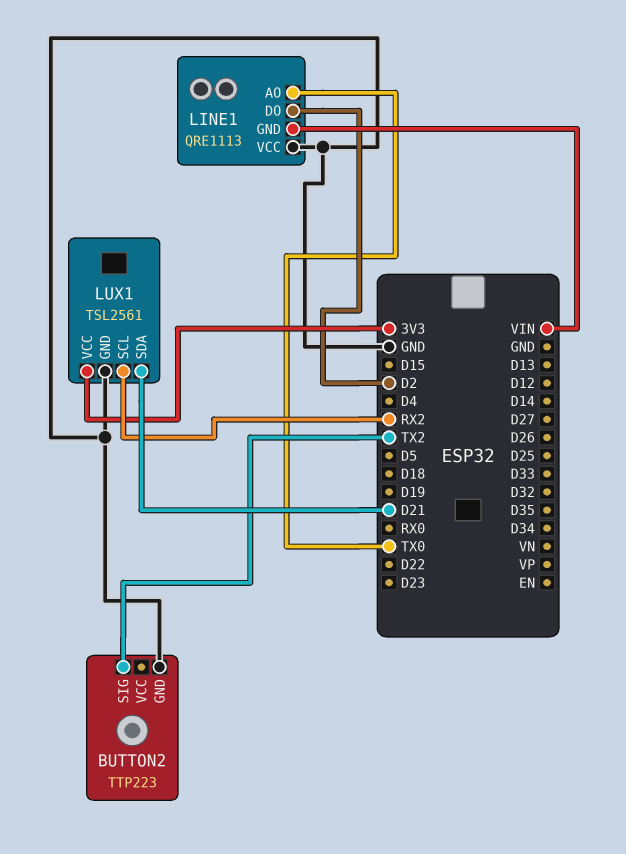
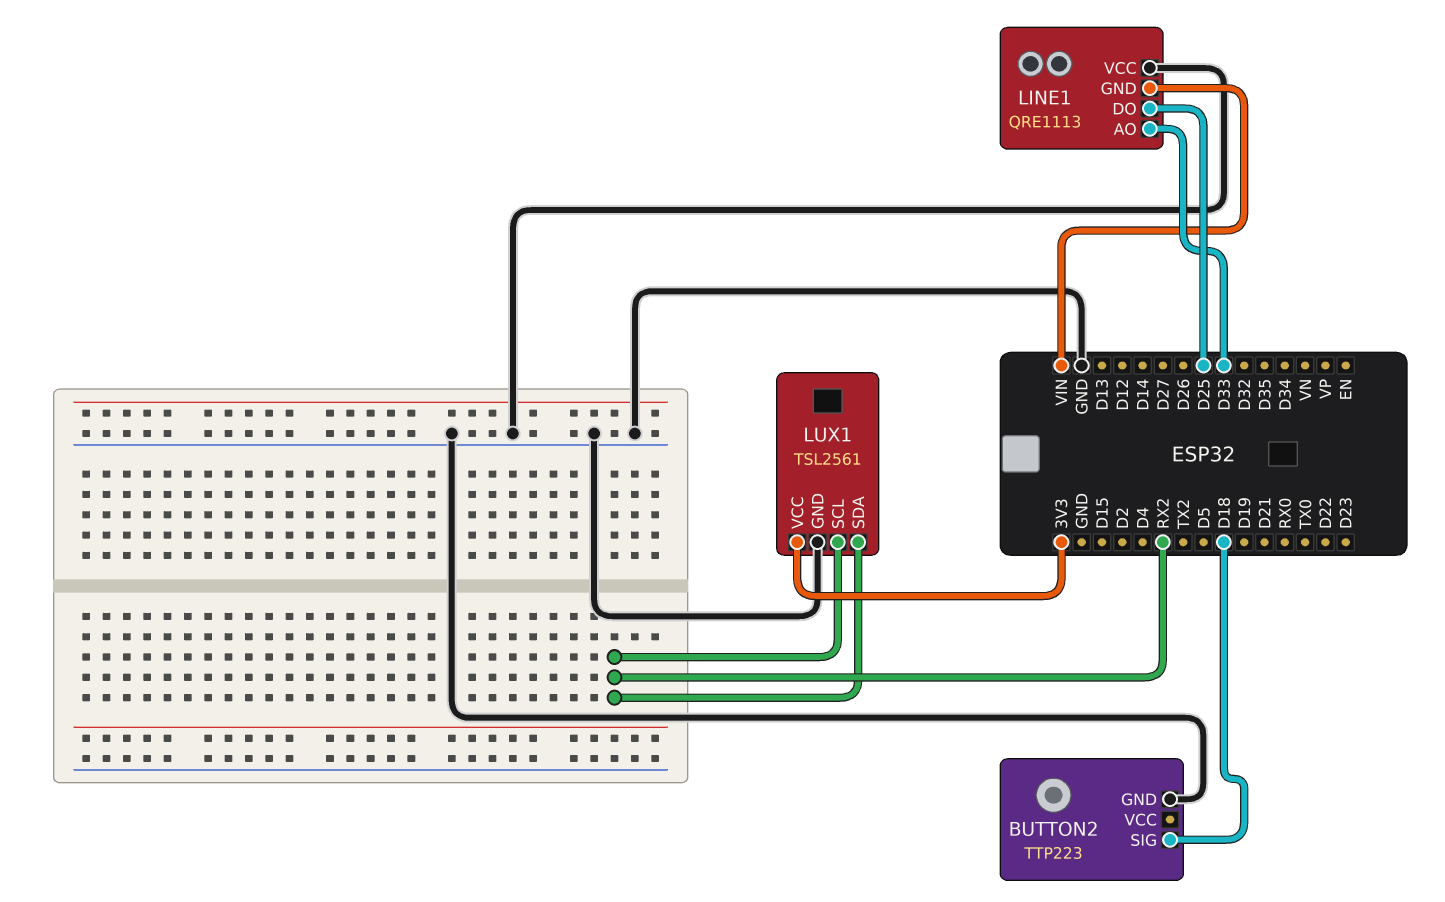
BUTTON2 pin SIG: TX2 -> D18
LINE1 pin AO: TX0 -> D33
LINE1 pin DO: D2 -> D25
LUX1 pin SDA: D21 -> RX2

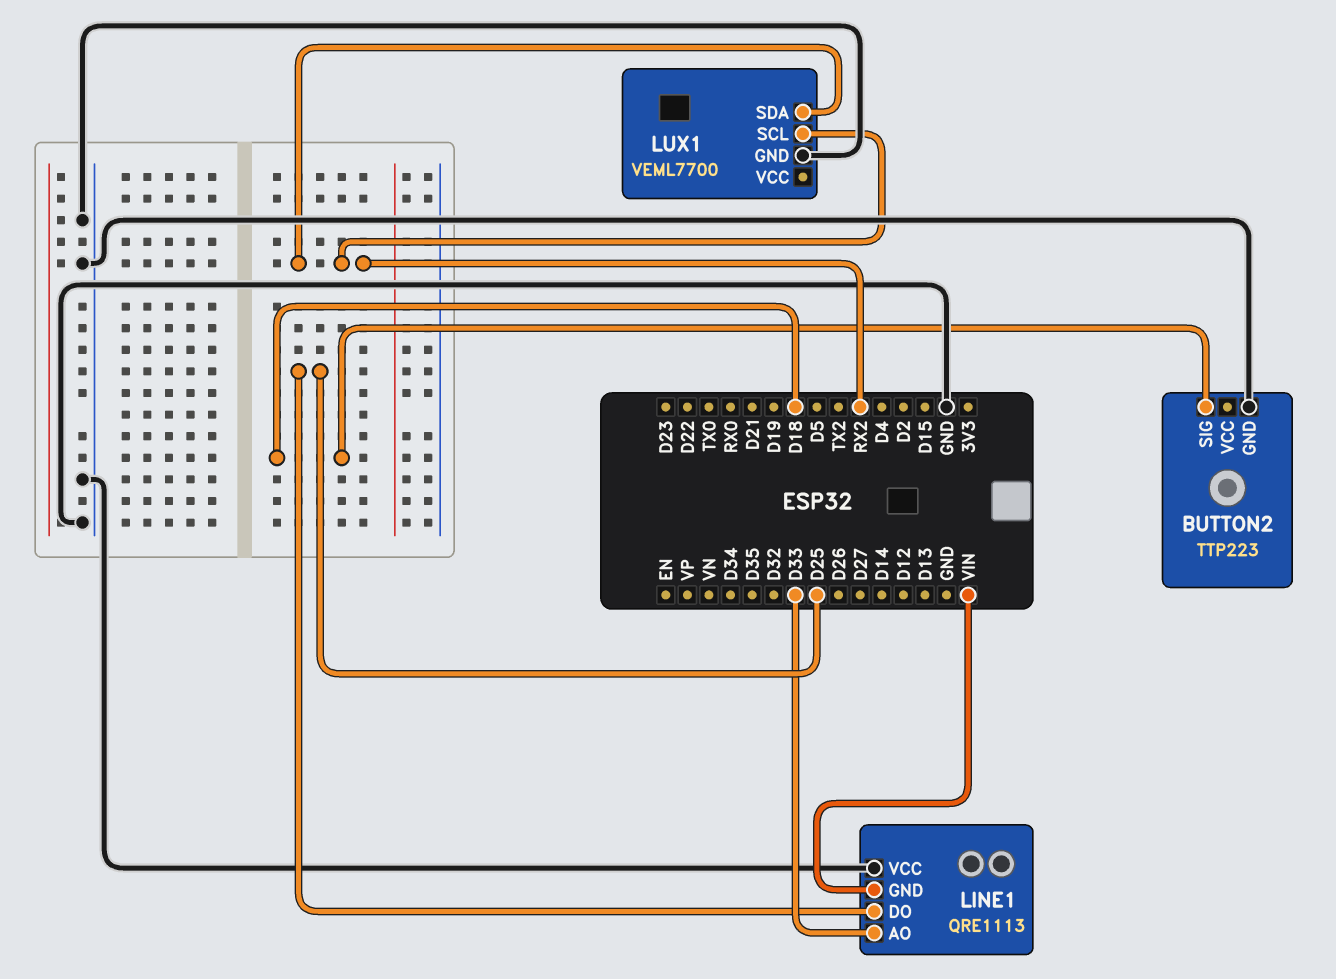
LUX1: TSL2561 -> VEML7700
LUX1 pin VCC: 3V3 -> none

